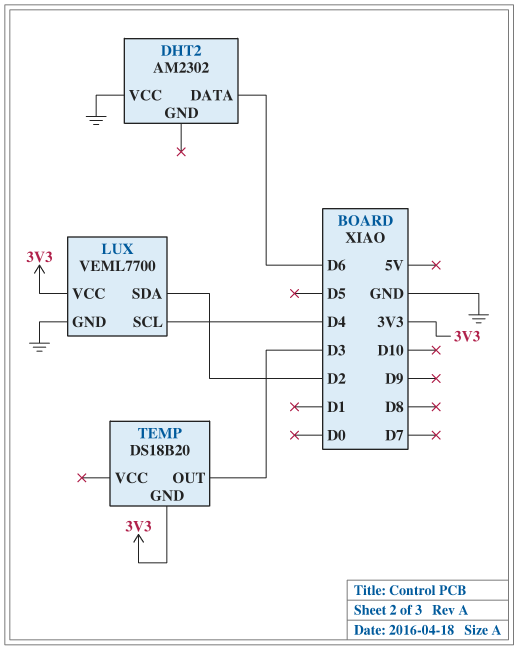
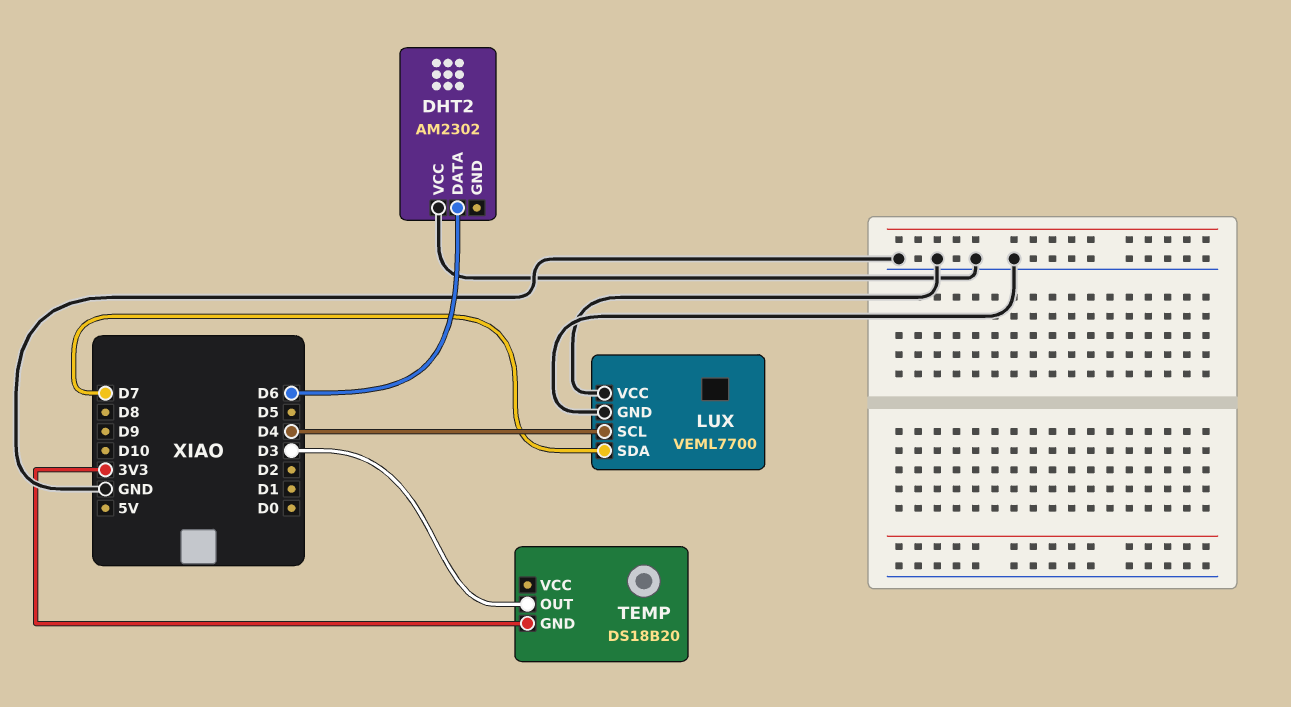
LUX pin SDA: D2 -> D7
LUX pin VCC: 3V3 -> GND

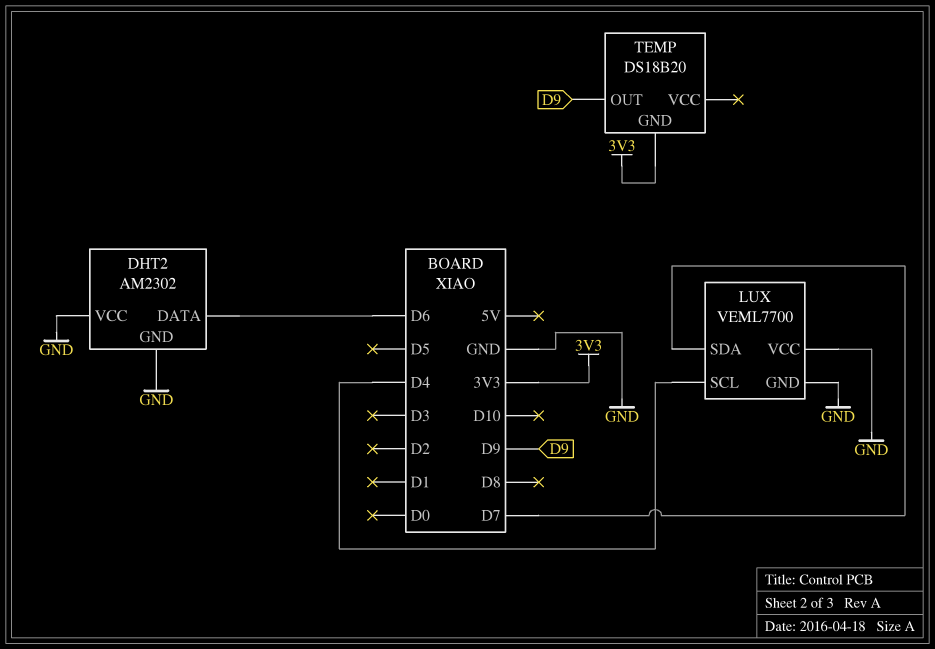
DHT2 pin GND: none -> GND
TEMP pin OUT: D3 -> D9

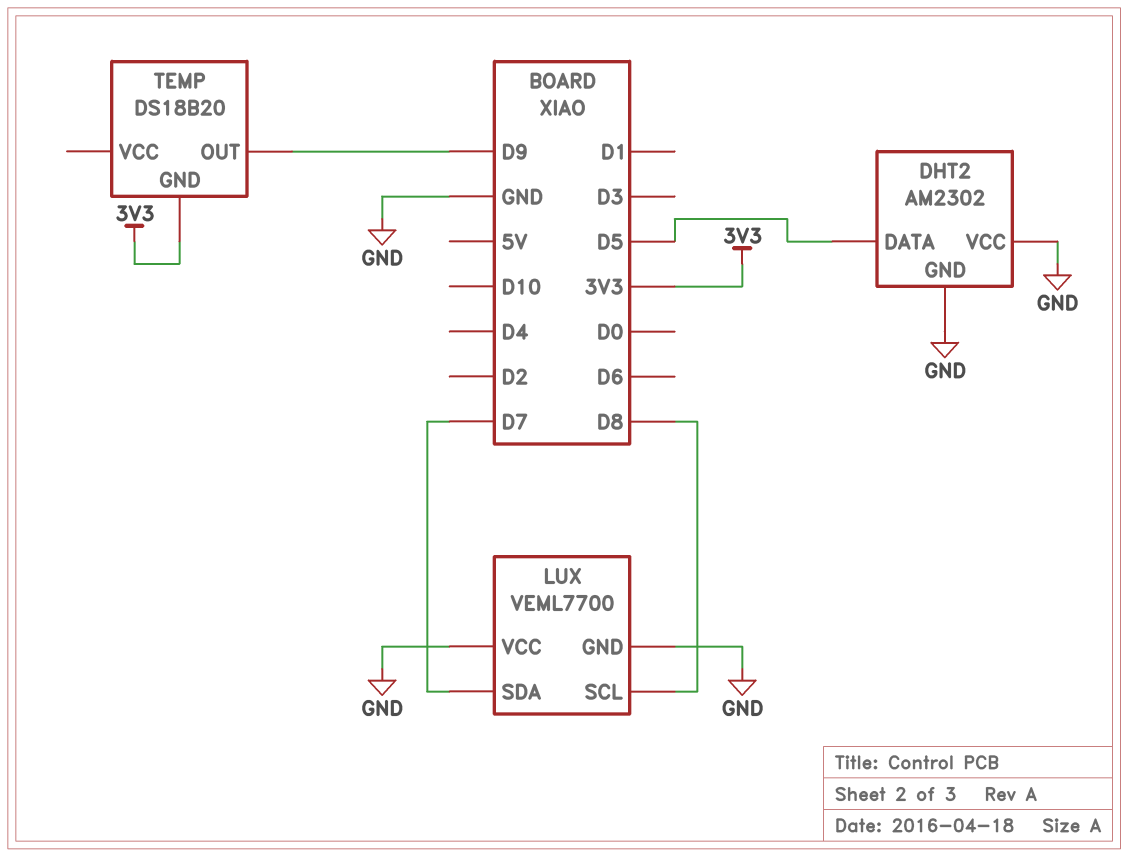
DHT2 pin DATA: D6 -> D5
LUX pin SCL: D4 -> D8

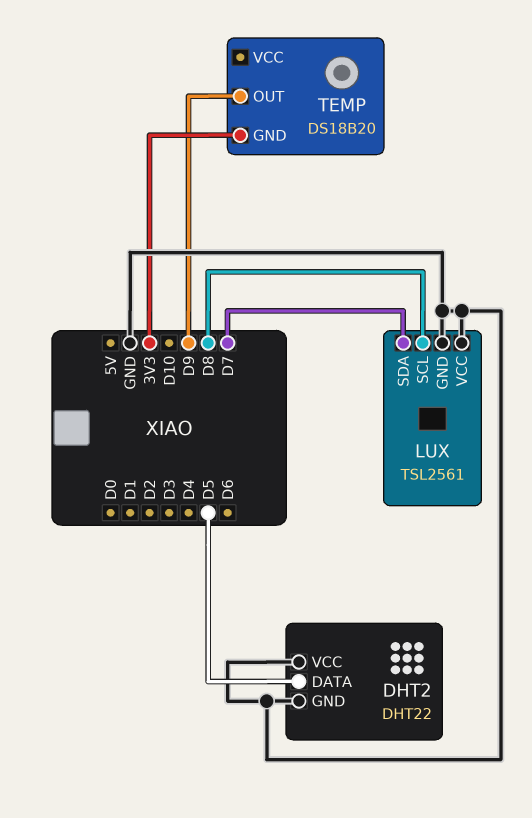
DHT2: AM2302 -> DHT22
LUX: VEML7700 -> TSL2561

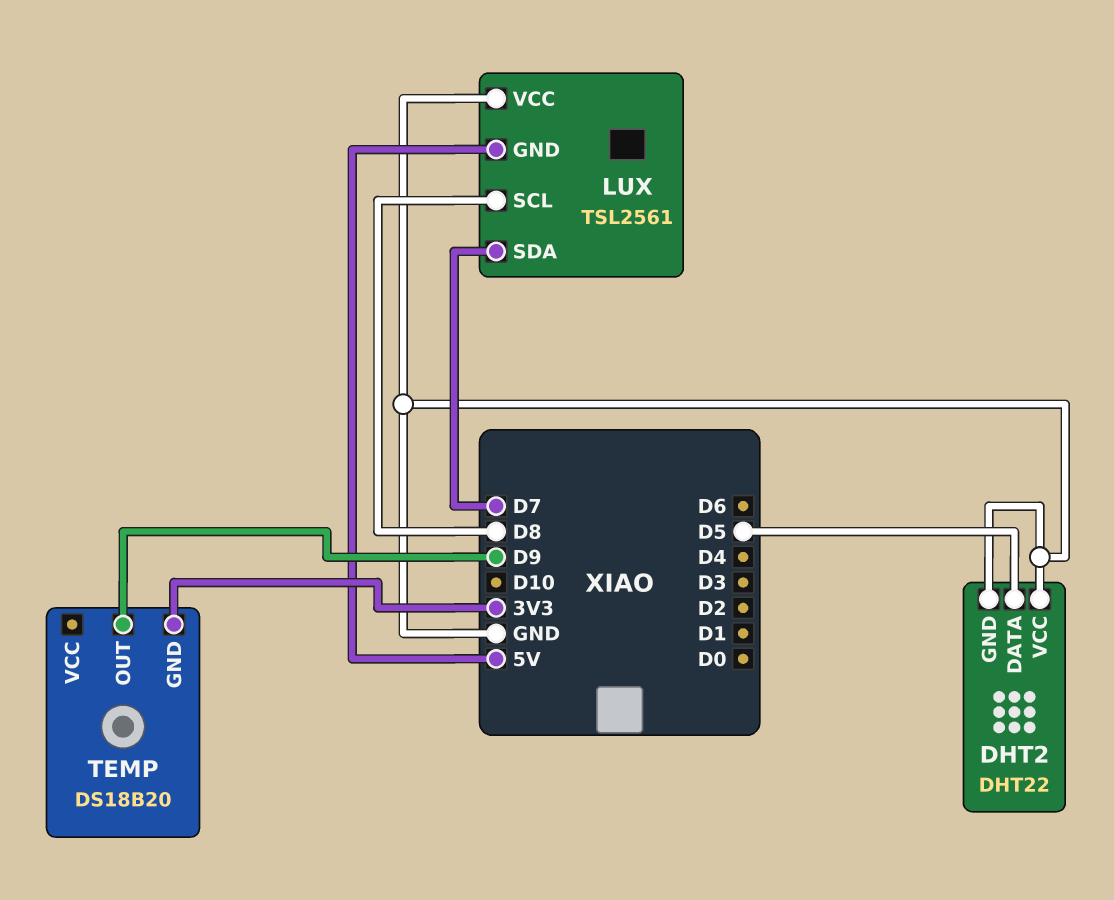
LUX pin GND: GND -> 5V

